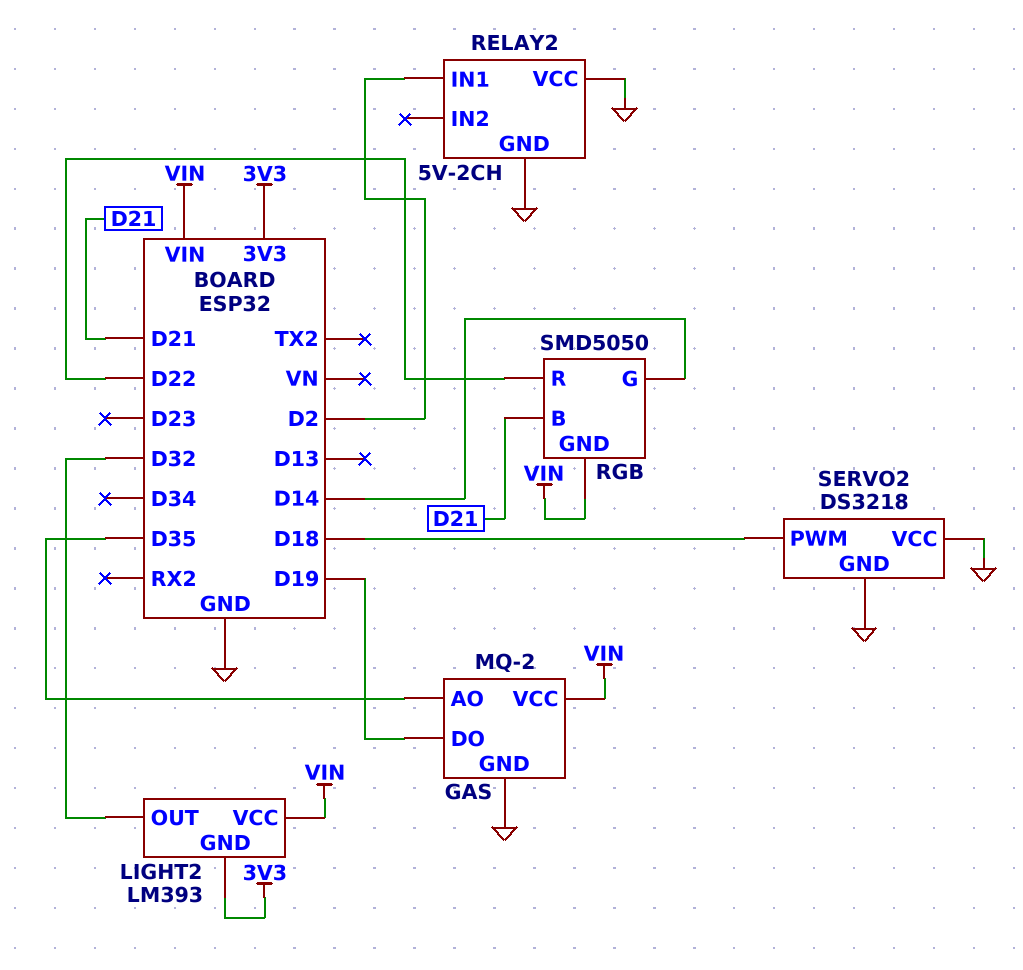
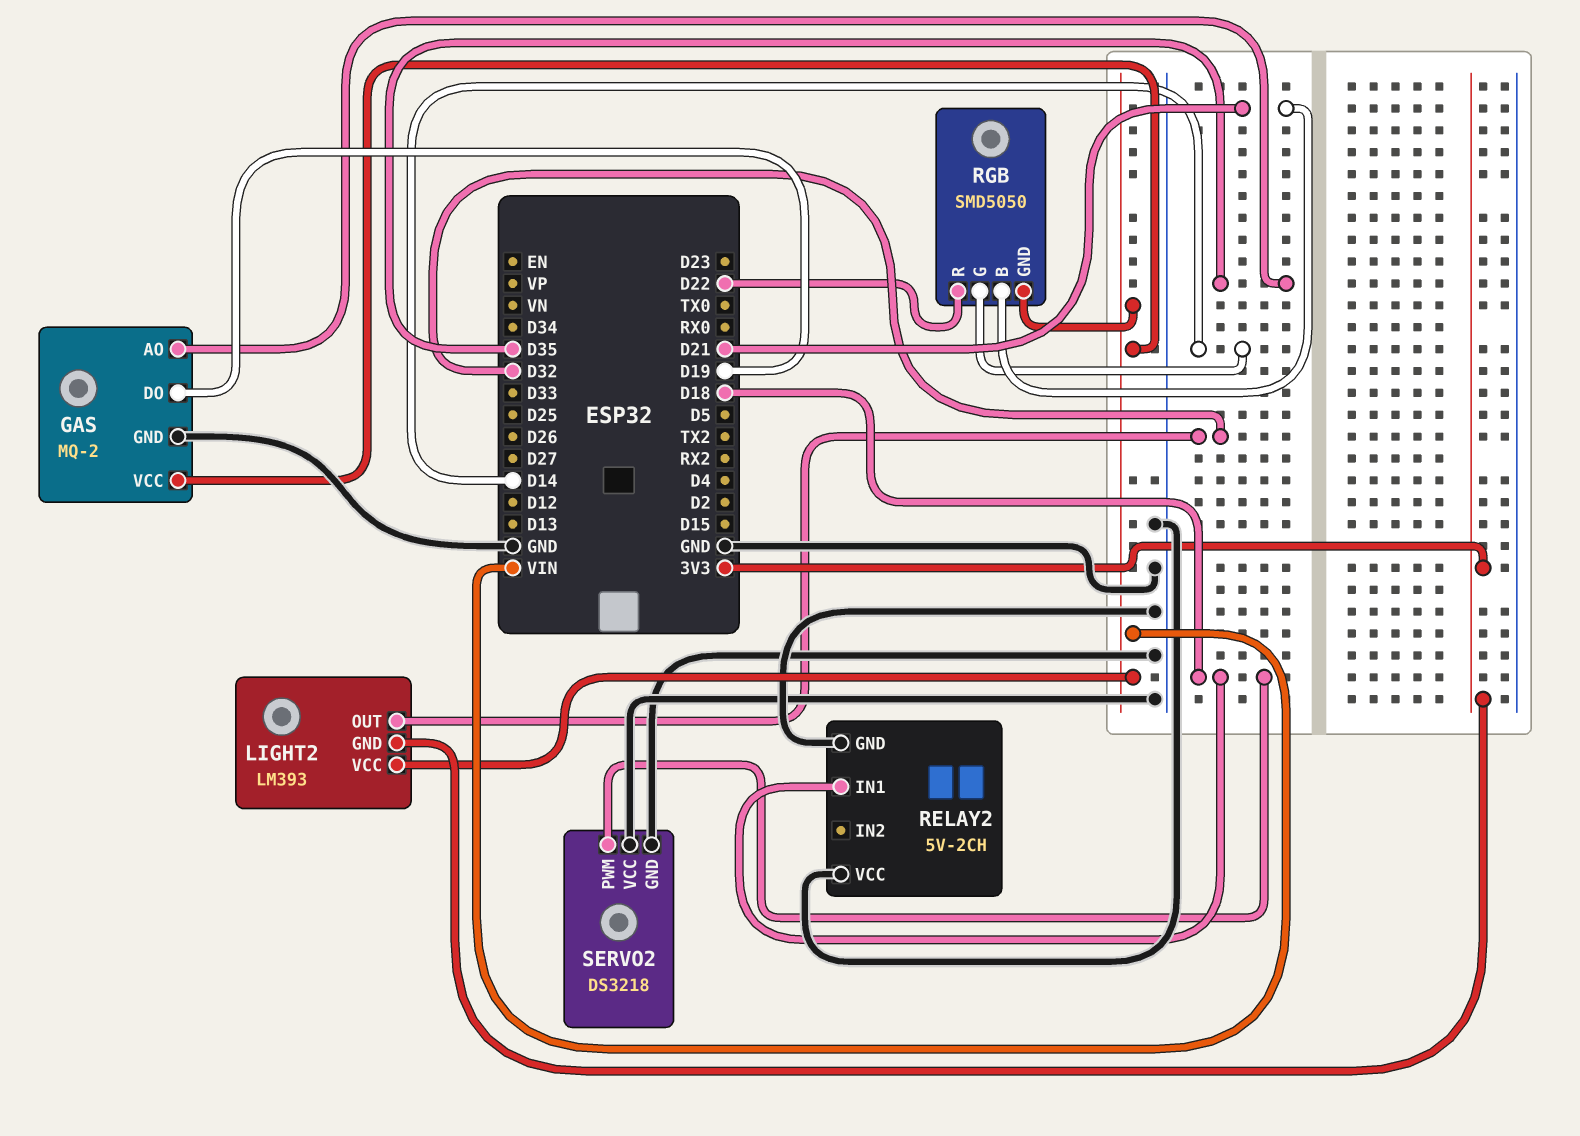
RELAY2 pin IN1: D2 -> D18

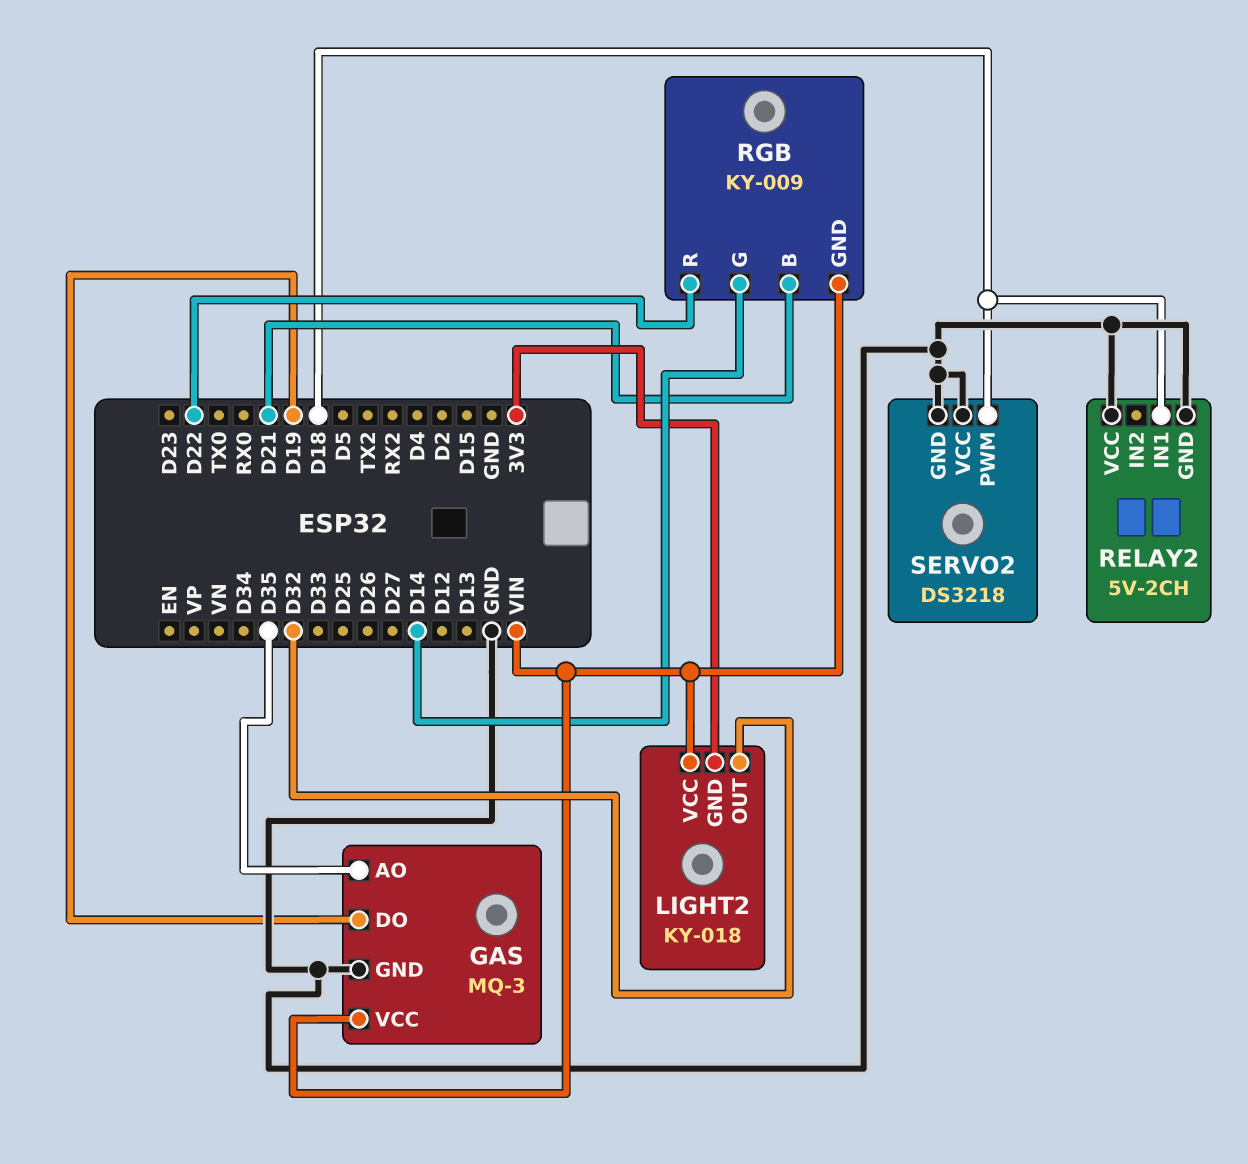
GAS: MQ-2 -> MQ-3
LIGHT2: LM393 -> KY-018
RGB: SMD5050 -> KY-009

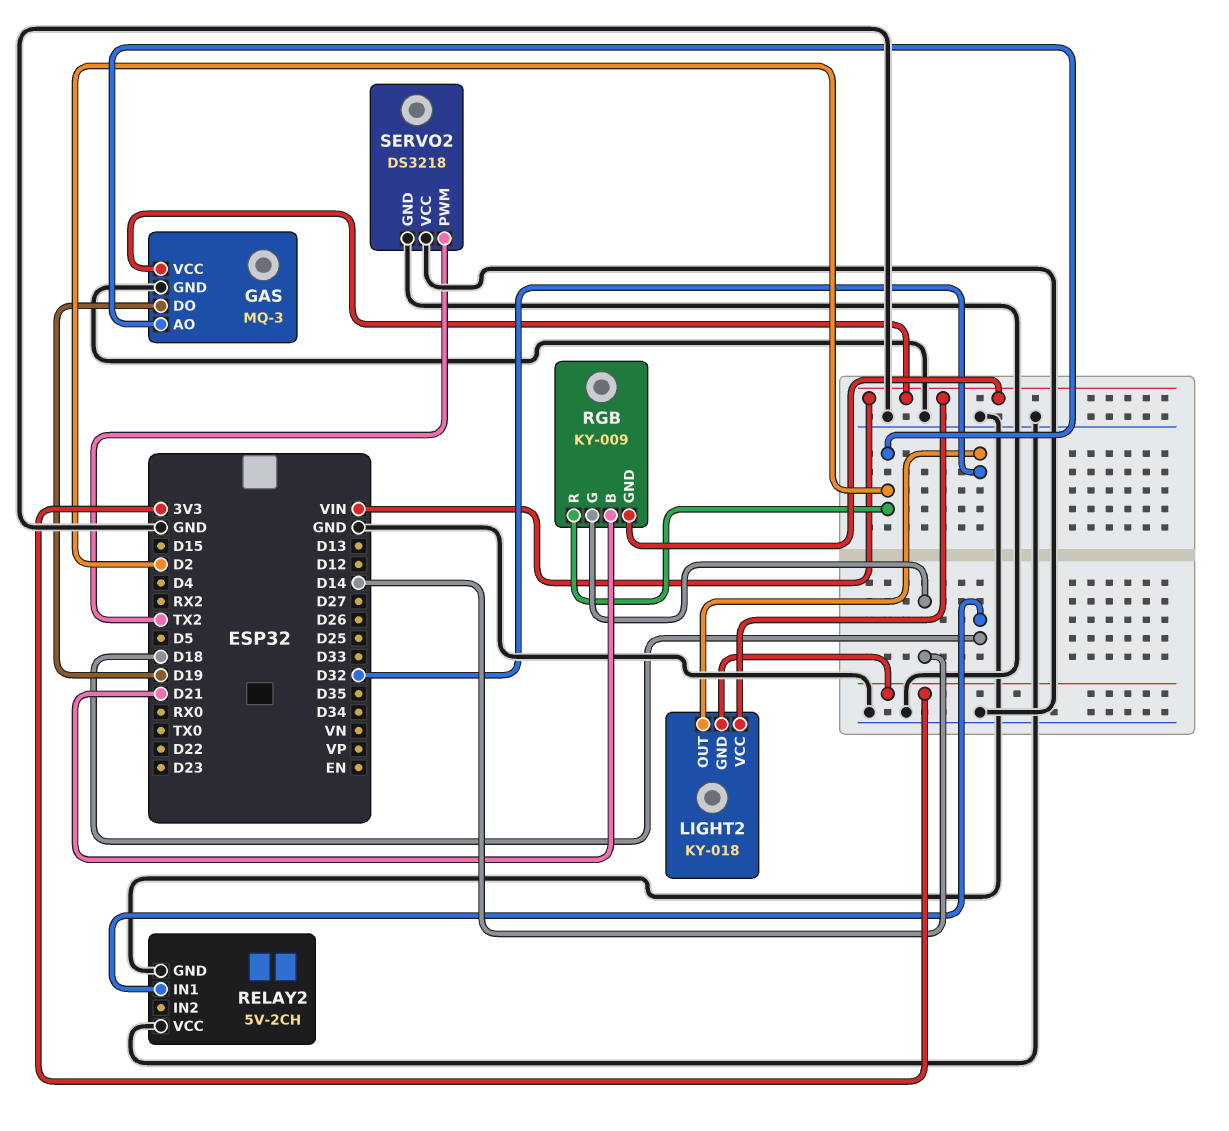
GAS pin AO: D35 -> D2
RGB pin R: D22 -> D2
SERVO2 pin PWM: D18 -> TX2

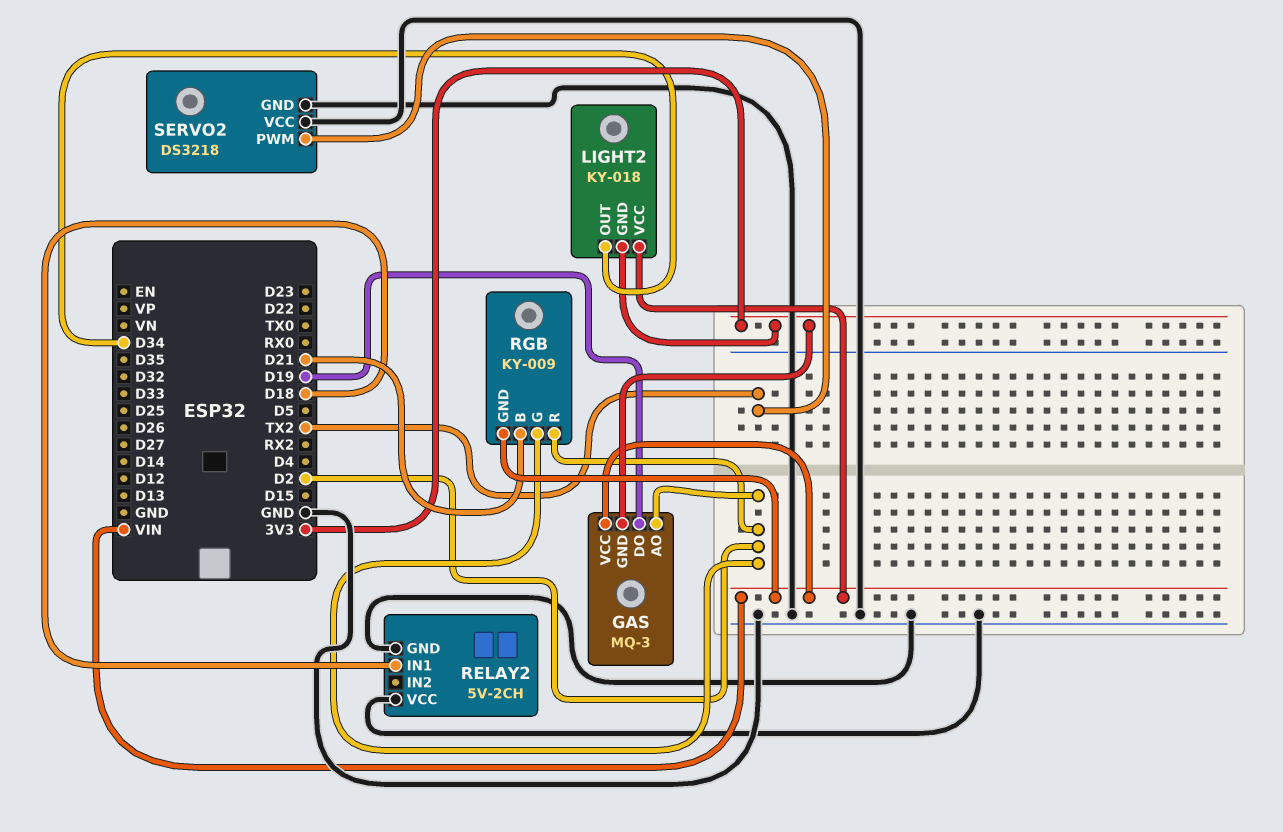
GAS pin GND: GND -> 3V3
LIGHT2 pin OUT: D32 -> D34
RGB pin G: D14 -> D2

